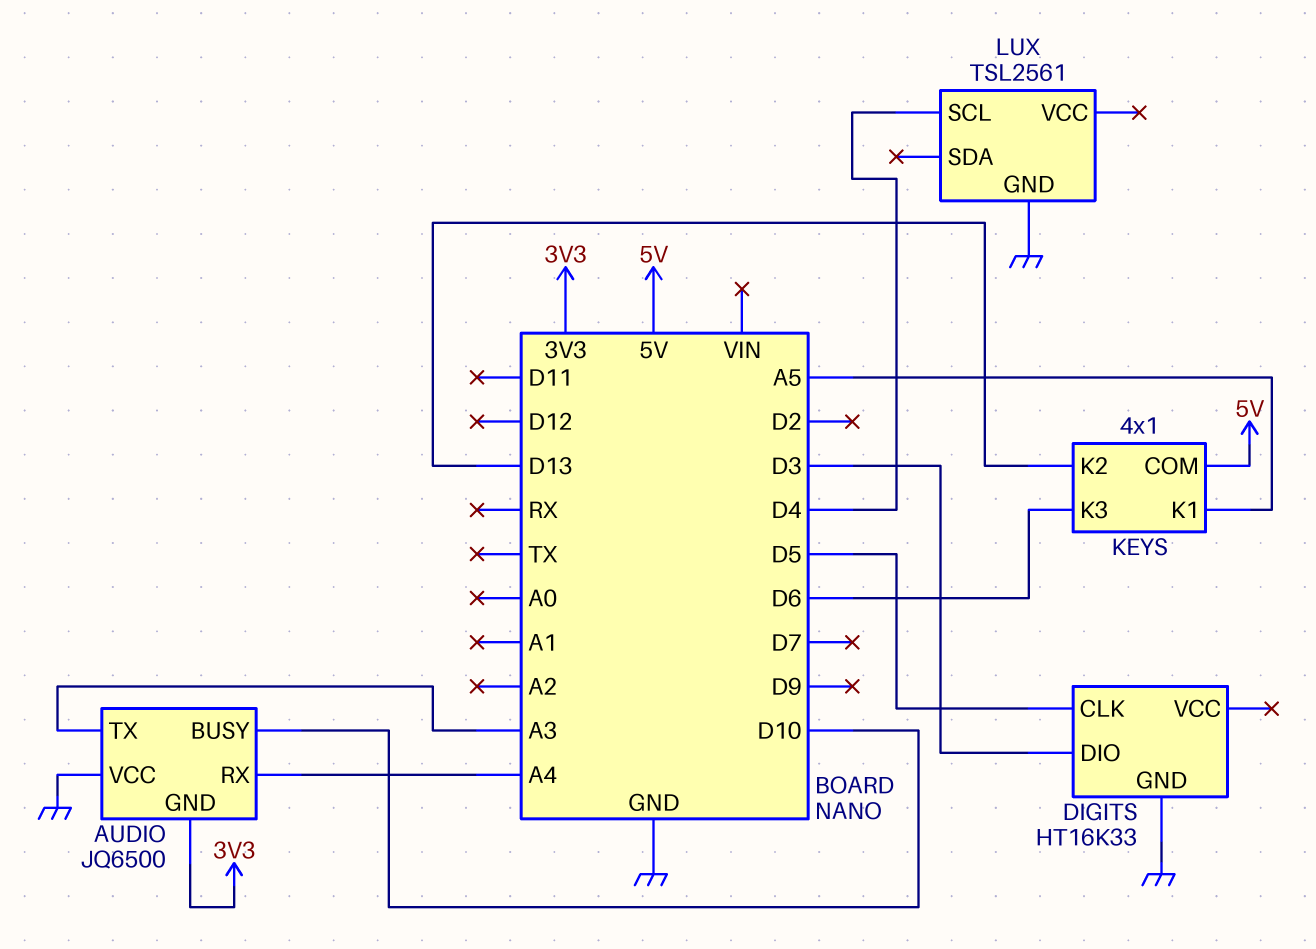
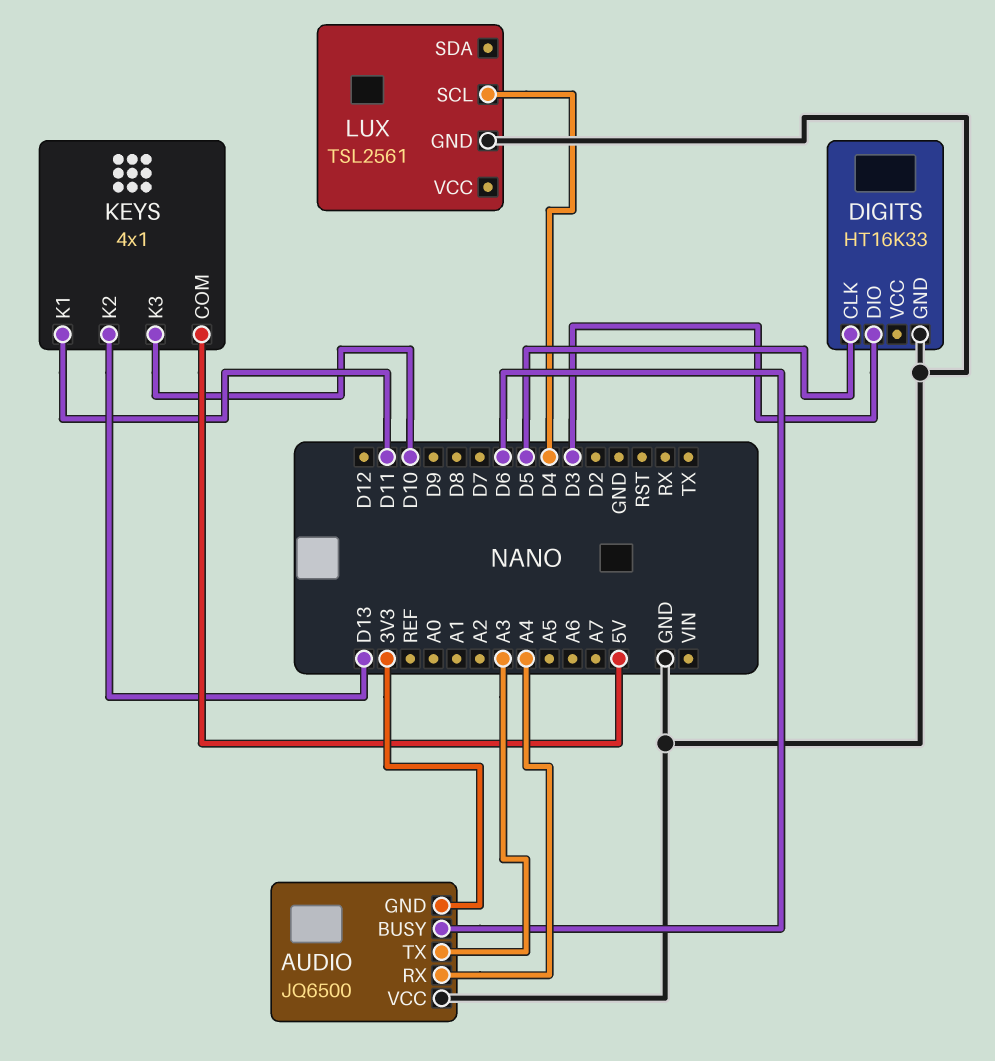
AUDIO pin BUSY: D10 -> D6
KEYS pin K1: A5 -> D11
KEYS pin K3: D6 -> D10

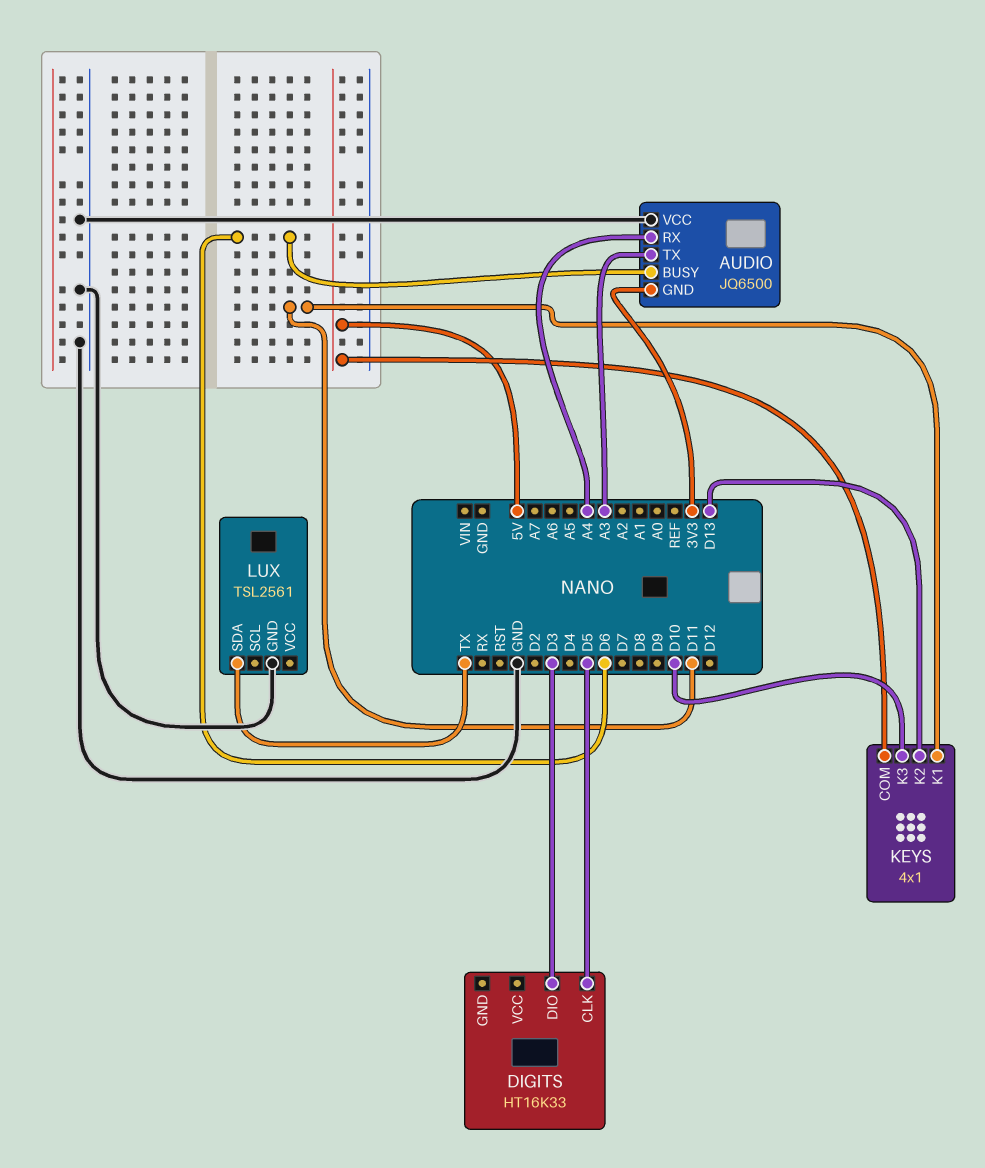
DIGITS pin GND: GND -> none
LUX pin SCL: D4 -> none
LUX pin SDA: none -> TX

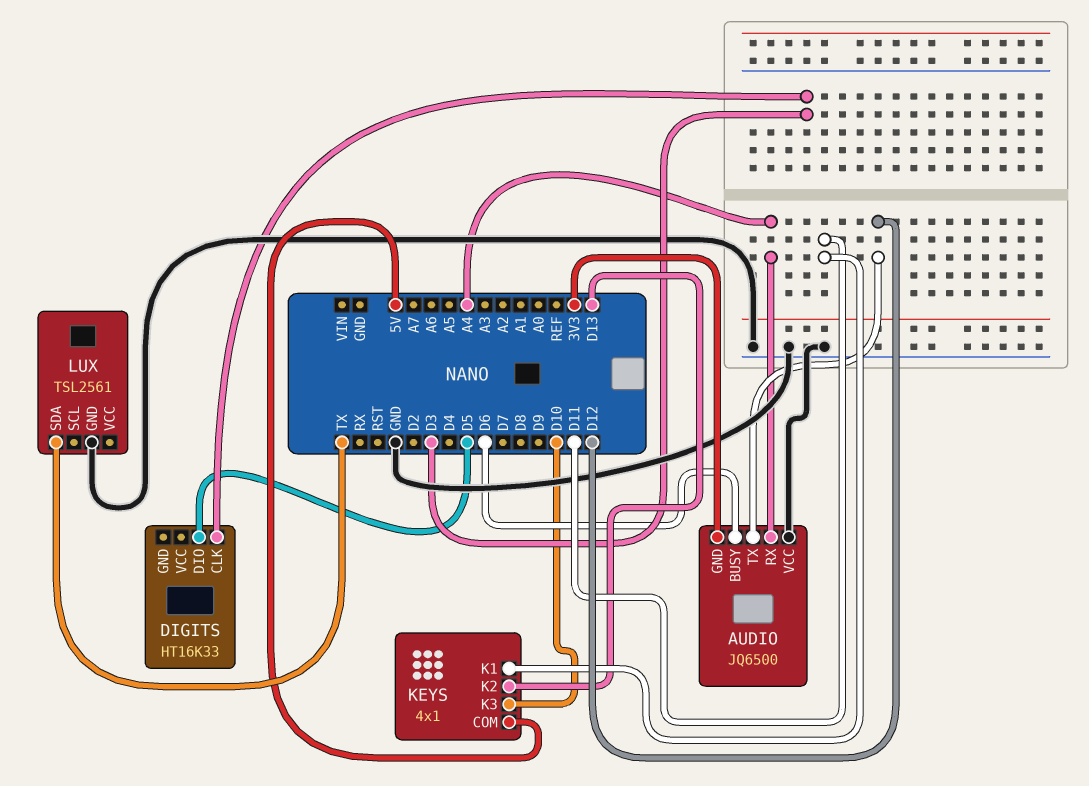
AUDIO pin TX: A3 -> D12
DIGITS pin CLK: D5 -> D3
DIGITS pin DIO: D3 -> D5

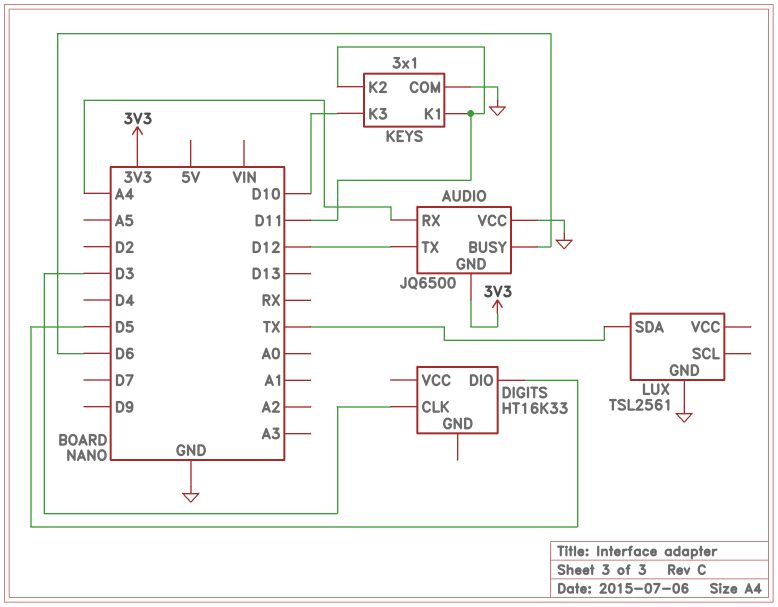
KEYS: 4x1 -> 3x1
KEYS pin COM: 5V -> GND
KEYS pin K2: D13 -> D11

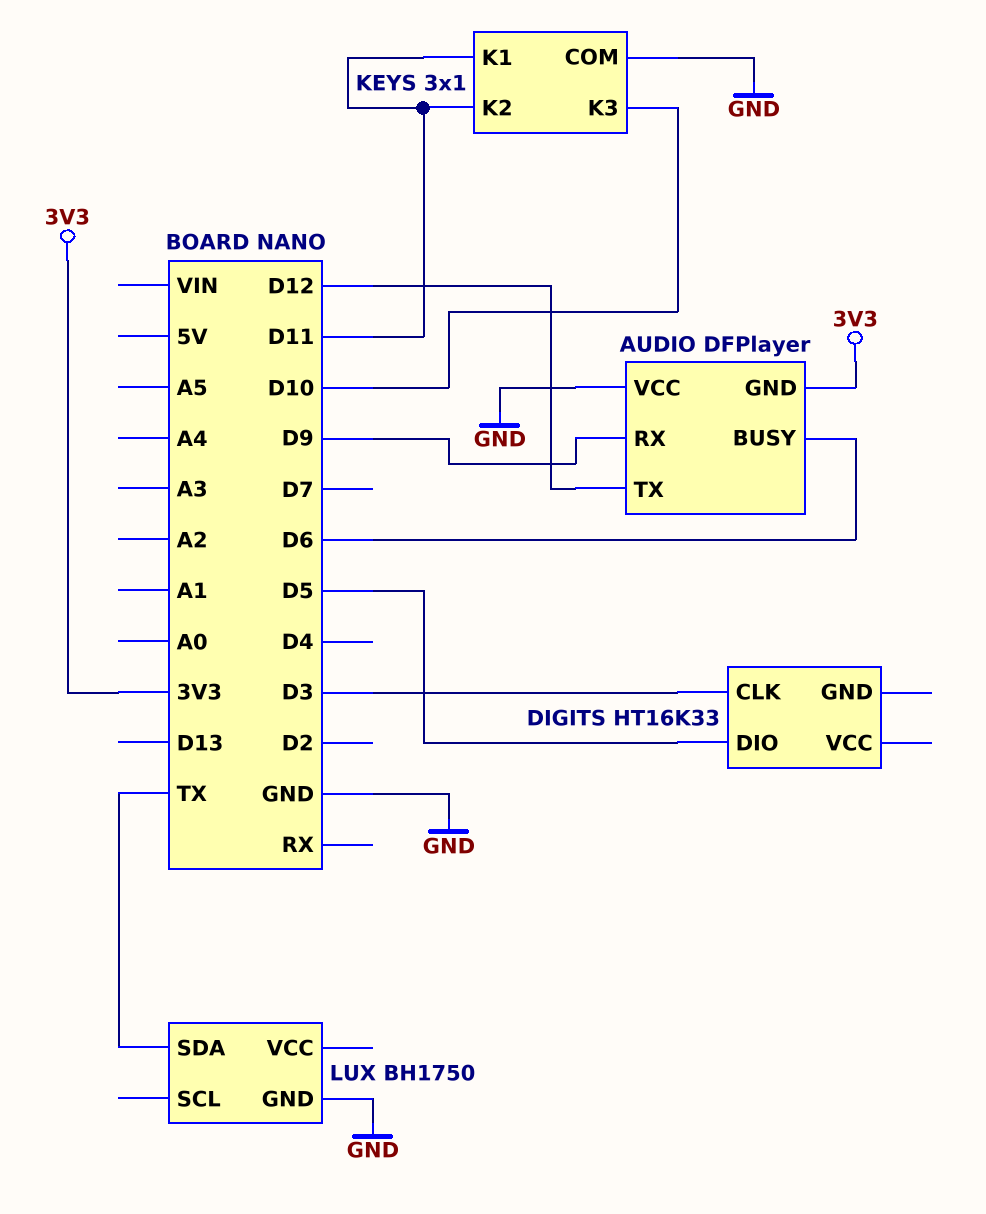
AUDIO: JQ6500 -> DFPlayer
AUDIO pin RX: A4 -> D9
LUX: TSL2561 -> BH1750

